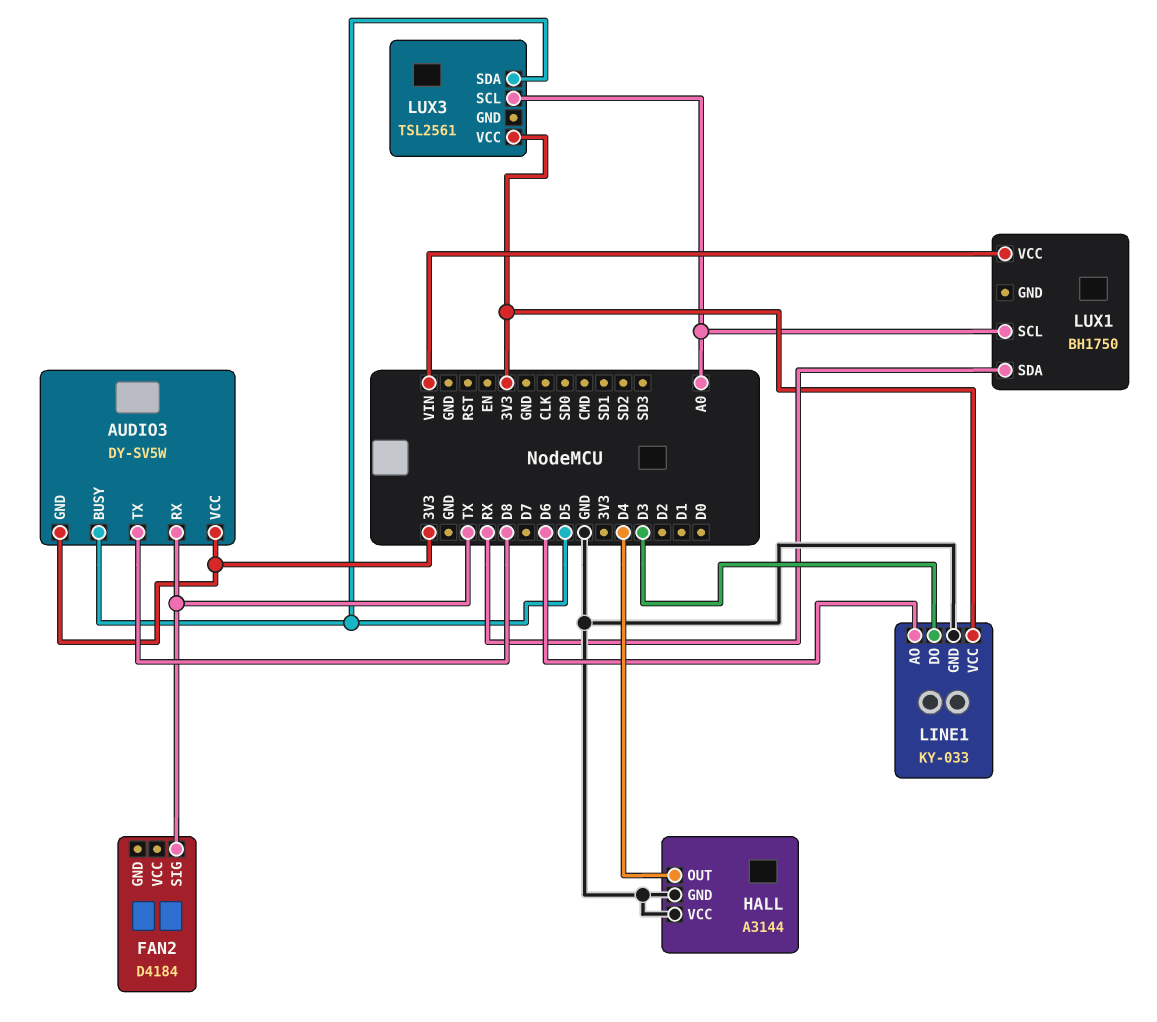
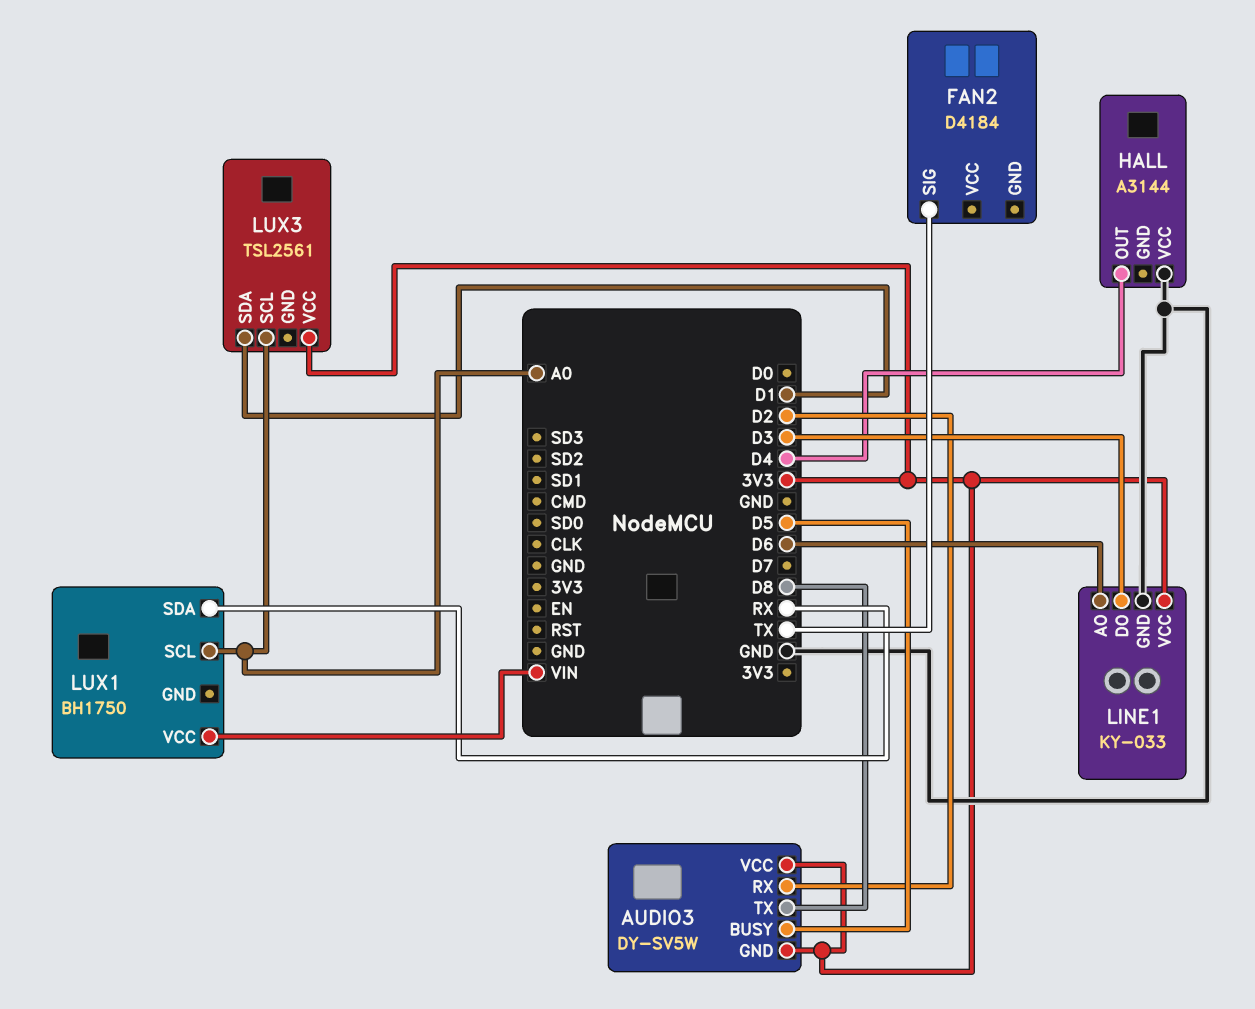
AUDIO3 pin RX: TX -> D2
HALL pin GND: GND -> none
LUX3 pin SDA: D5 -> D1

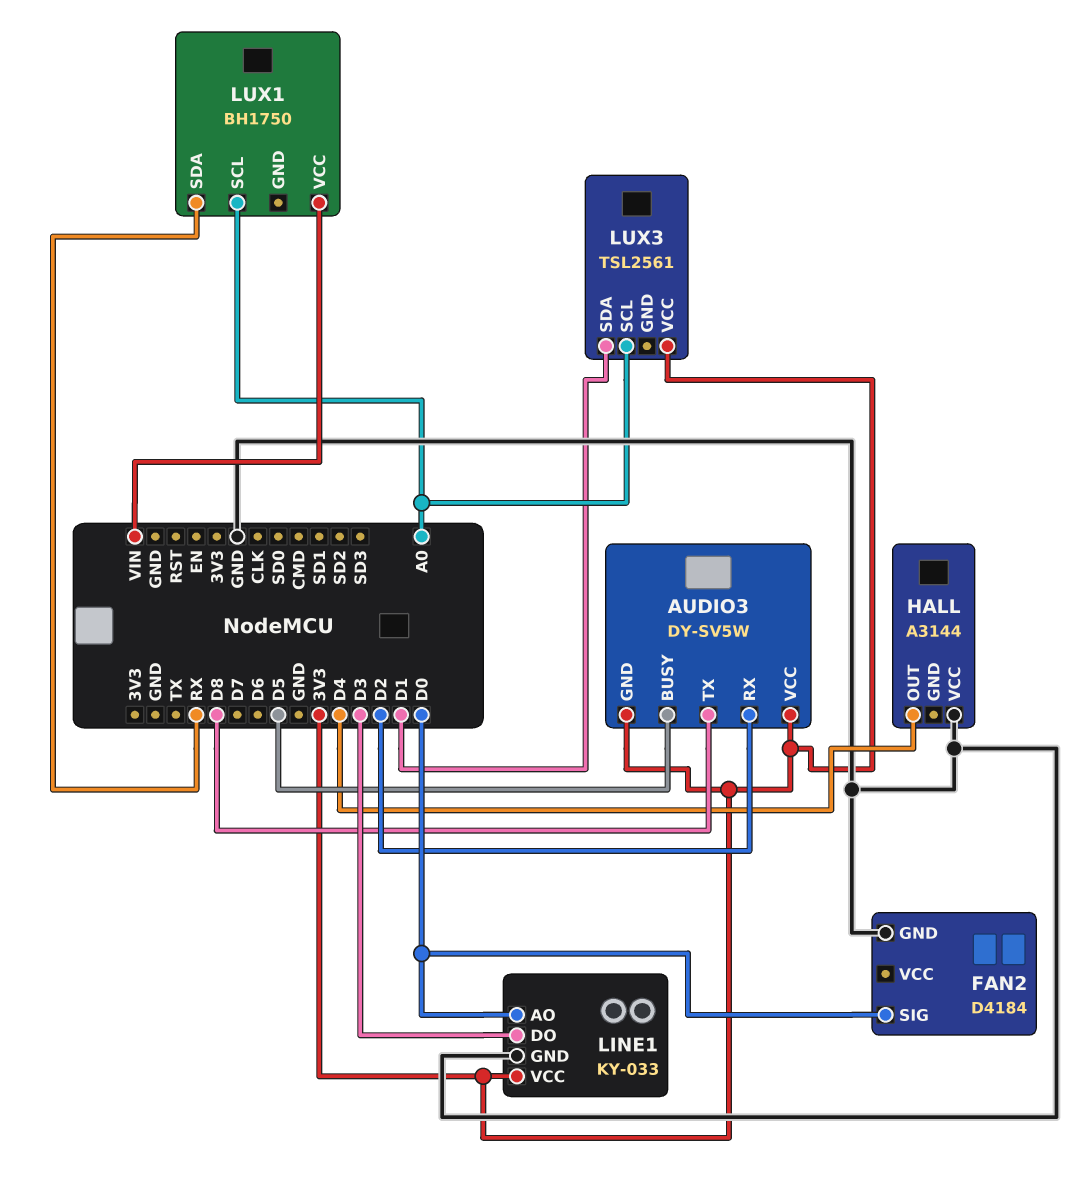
FAN2 pin GND: none -> GND
FAN2 pin SIG: TX -> D0
LINE1 pin AO: D6 -> D0

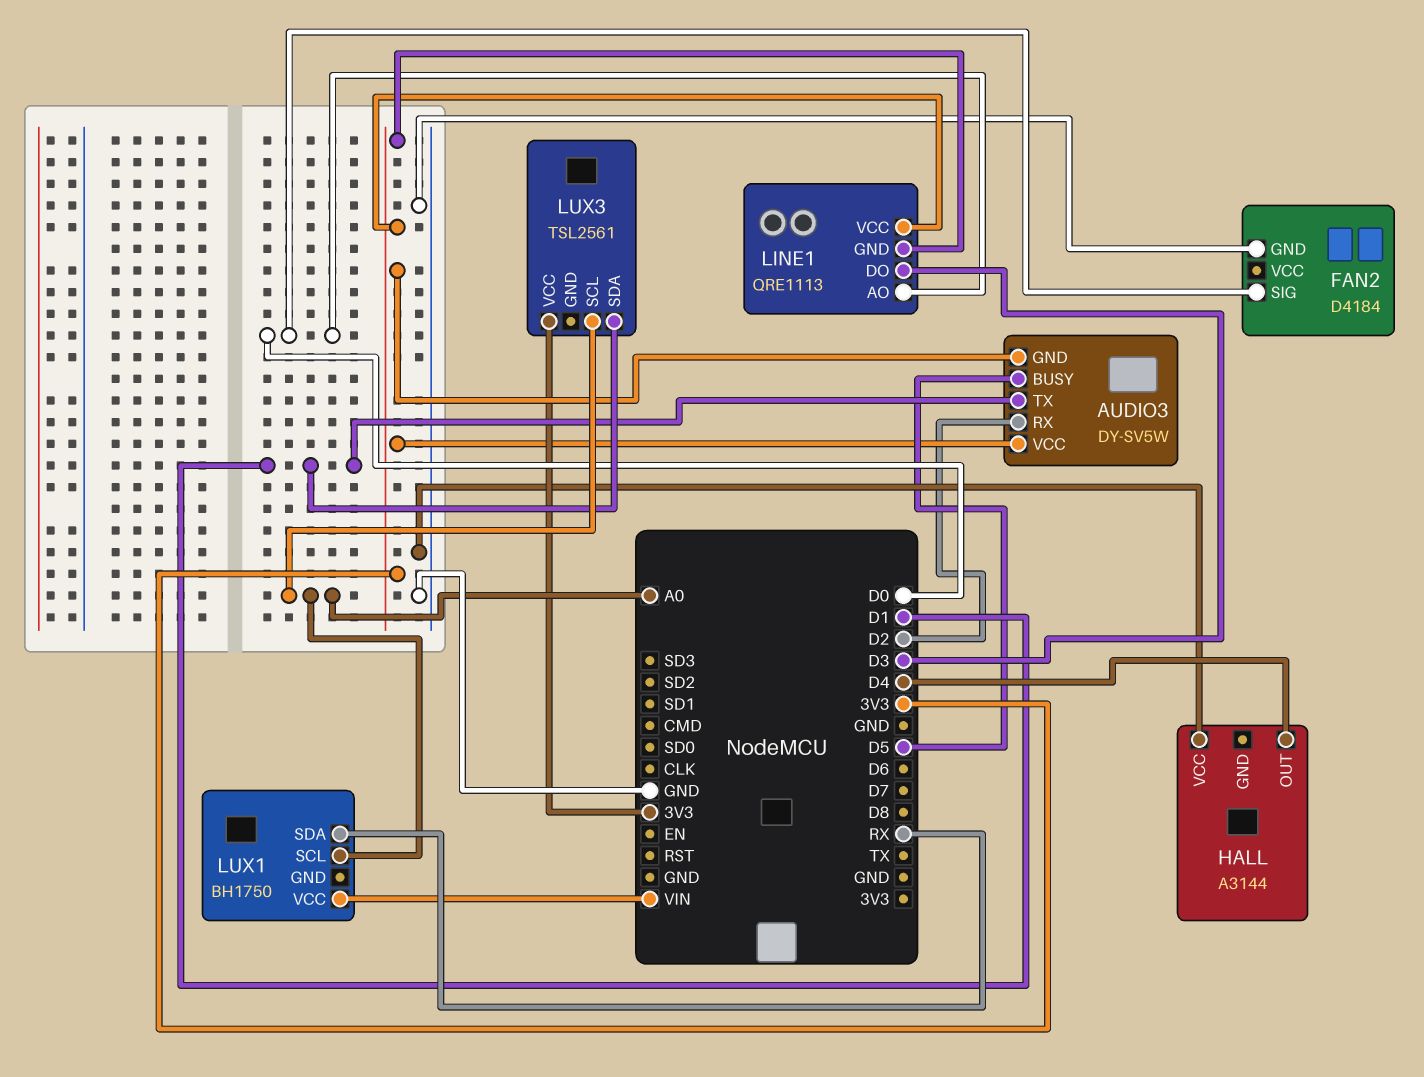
AUDIO3 pin TX: D8 -> D1
LINE1: KY-033 -> QRE1113
LINE1 pin GND: GND -> 3V3

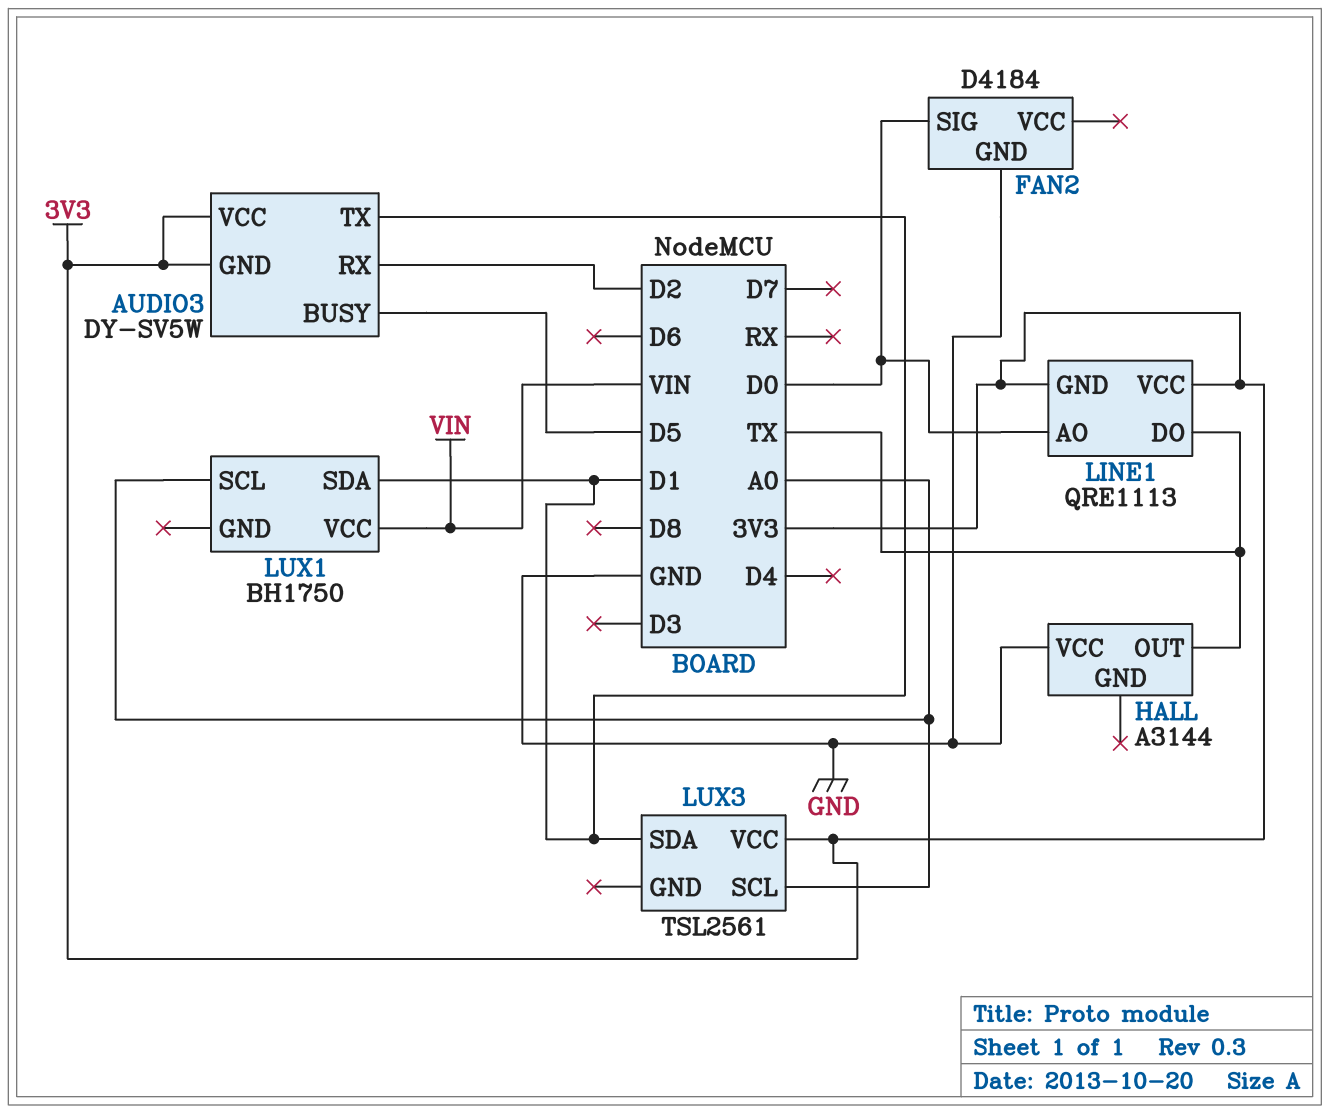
HALL pin OUT: D4 -> TX
LINE1 pin DO: D3 -> TX
LUX1 pin SDA: RX -> D1

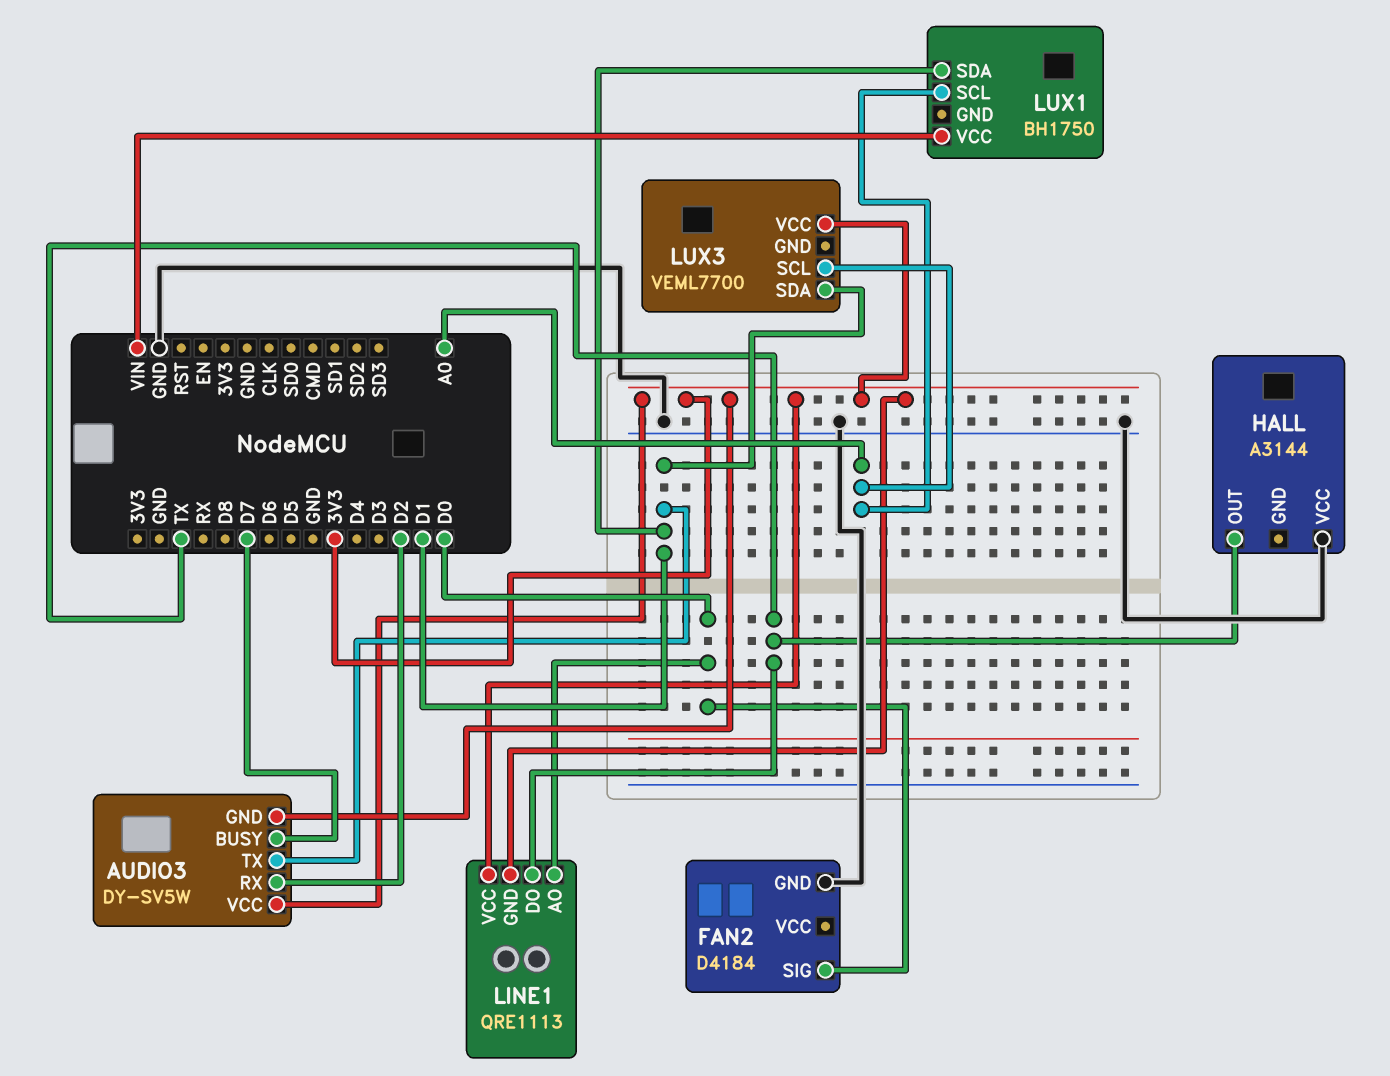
AUDIO3 pin BUSY: D5 -> D7
LUX3: TSL2561 -> VEML7700

